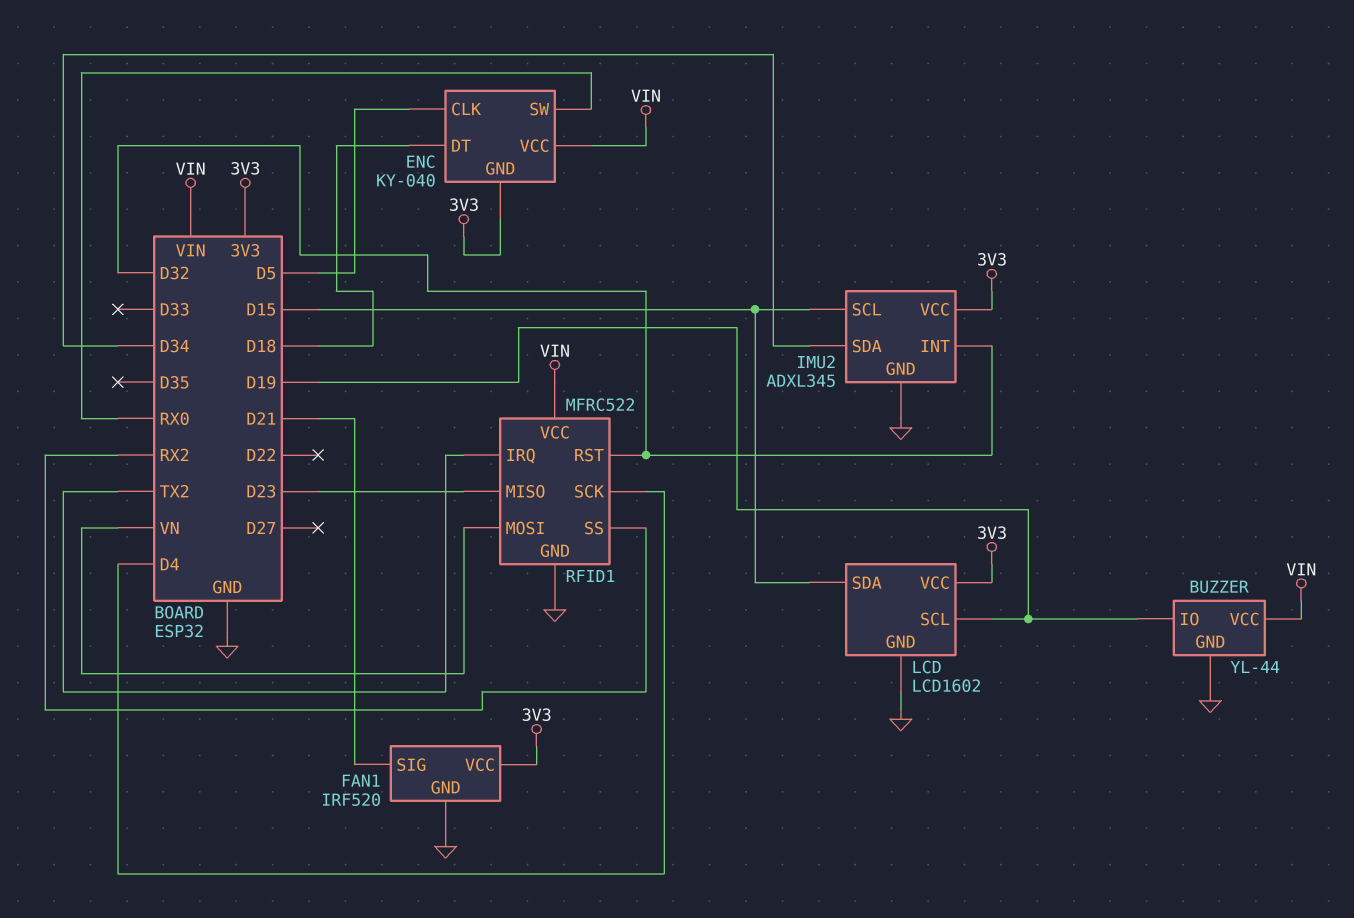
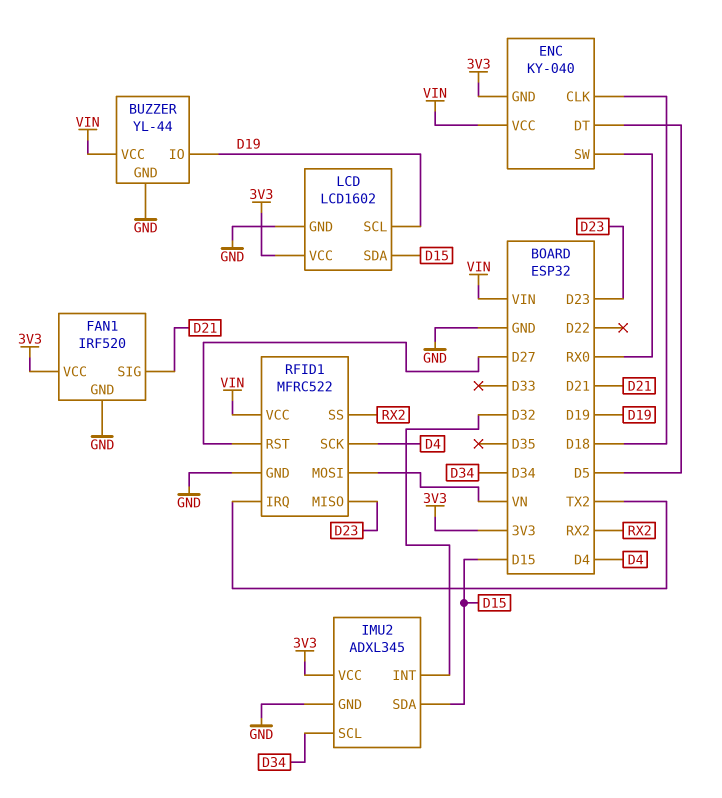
ENC pin CLK: D5 -> D18
ENC pin DT: D18 -> D5
IMU2 pin SCL: D15 -> D34
IMU2 pin SDA: D34 -> D15
RFID1 pin RST: D32 -> D27

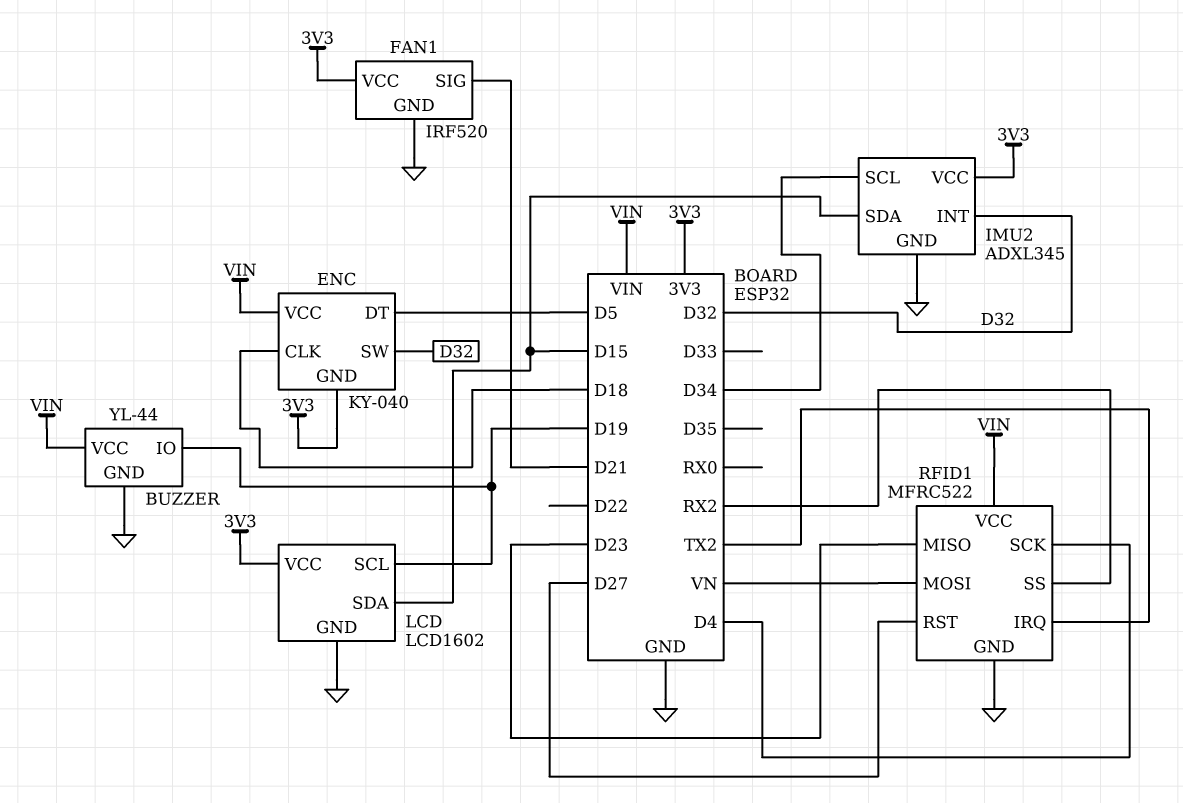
ENC pin SW: RX0 -> D32

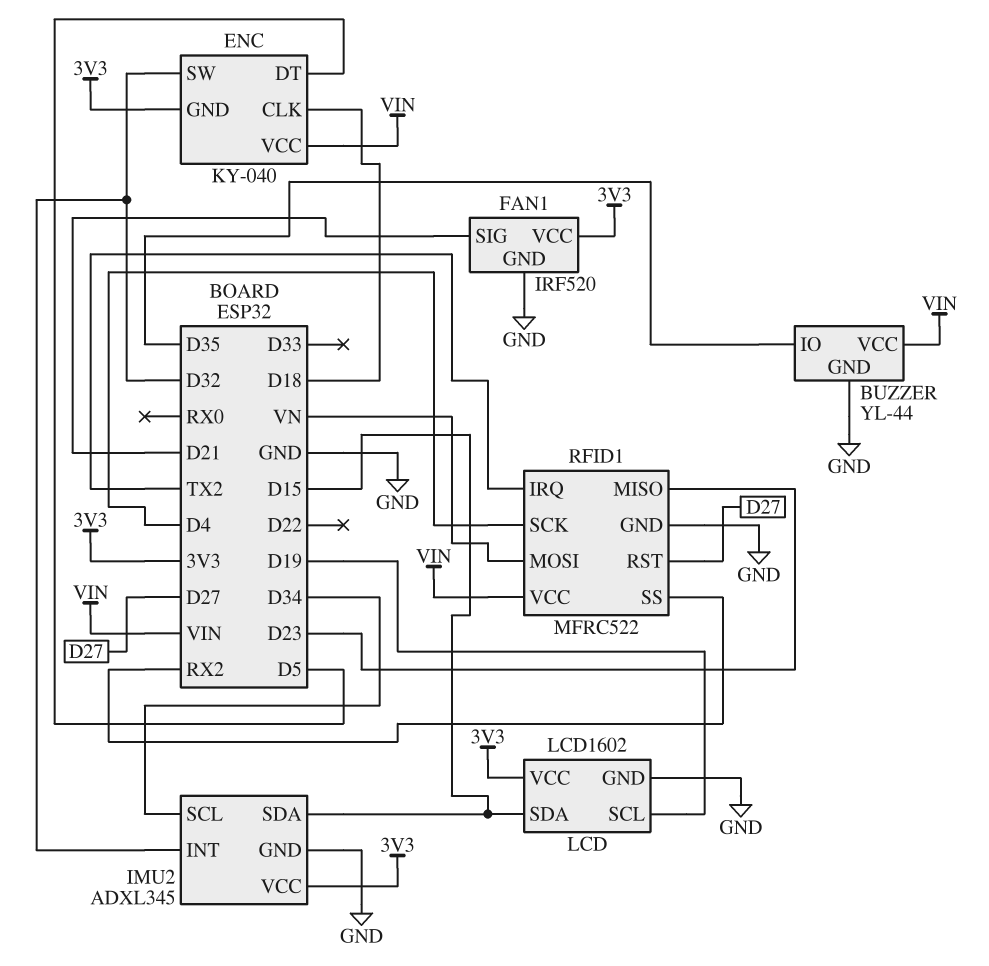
BUZZER pin IO: D19 -> D35

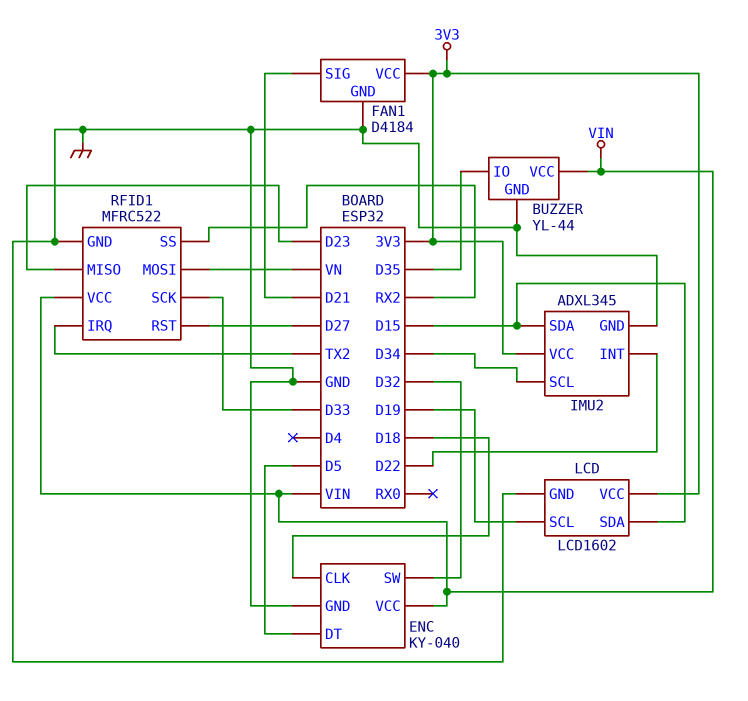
ENC pin GND: 3V3 -> GND
FAN1: IRF520 -> D4184
IMU2 pin INT: D32 -> D22
RFID1 pin SCK: D4 -> D33

